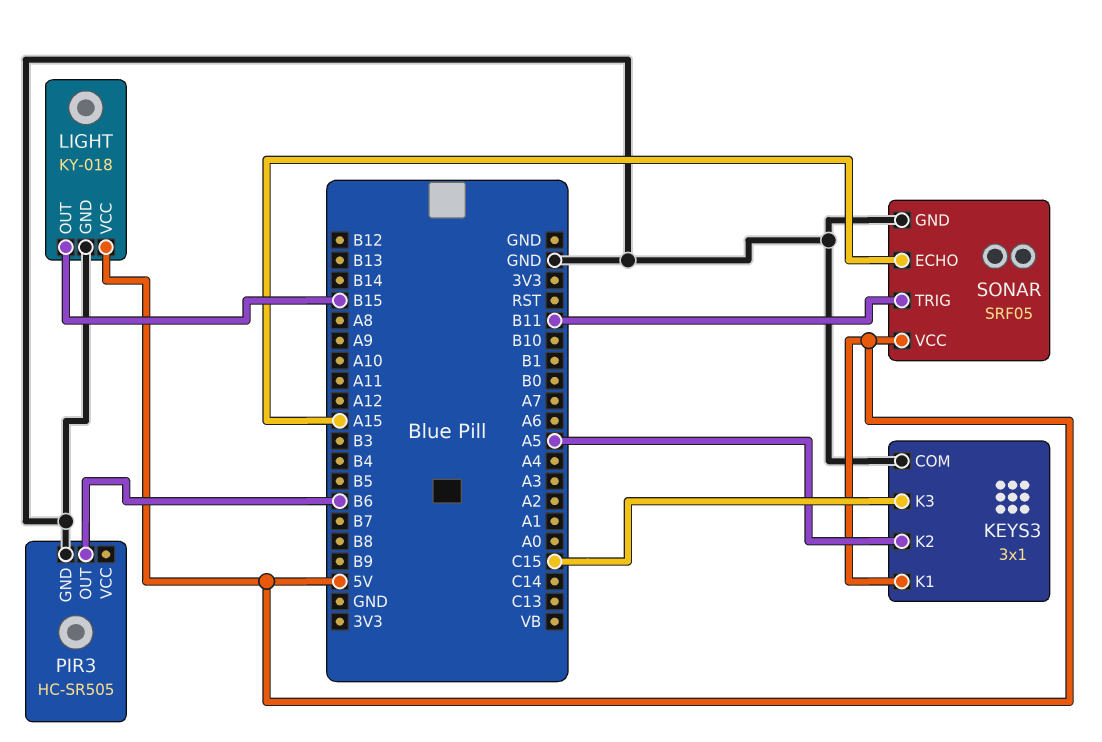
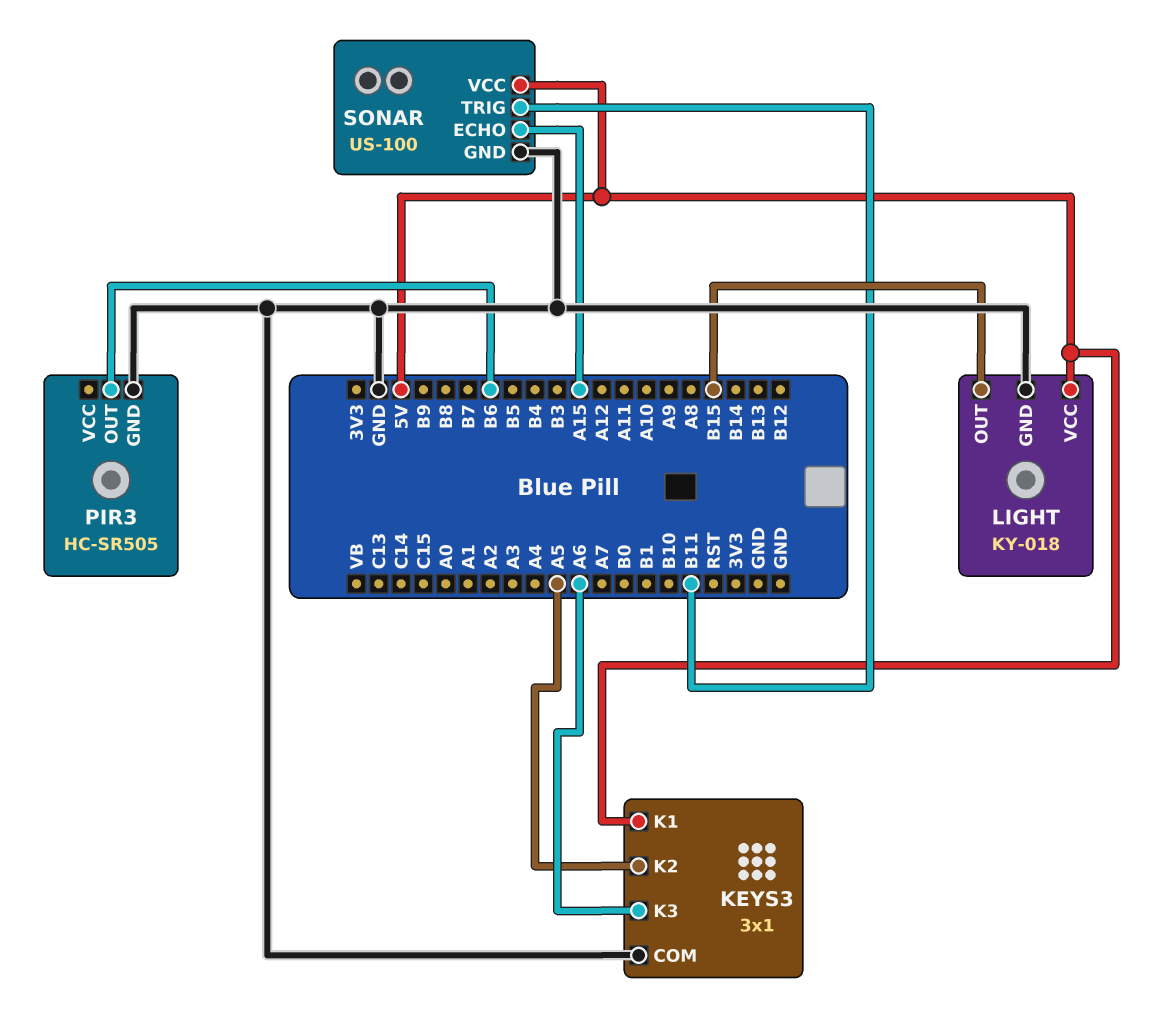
KEYS3 pin K3: C15 -> A6
SONAR: SRF05 -> US-100

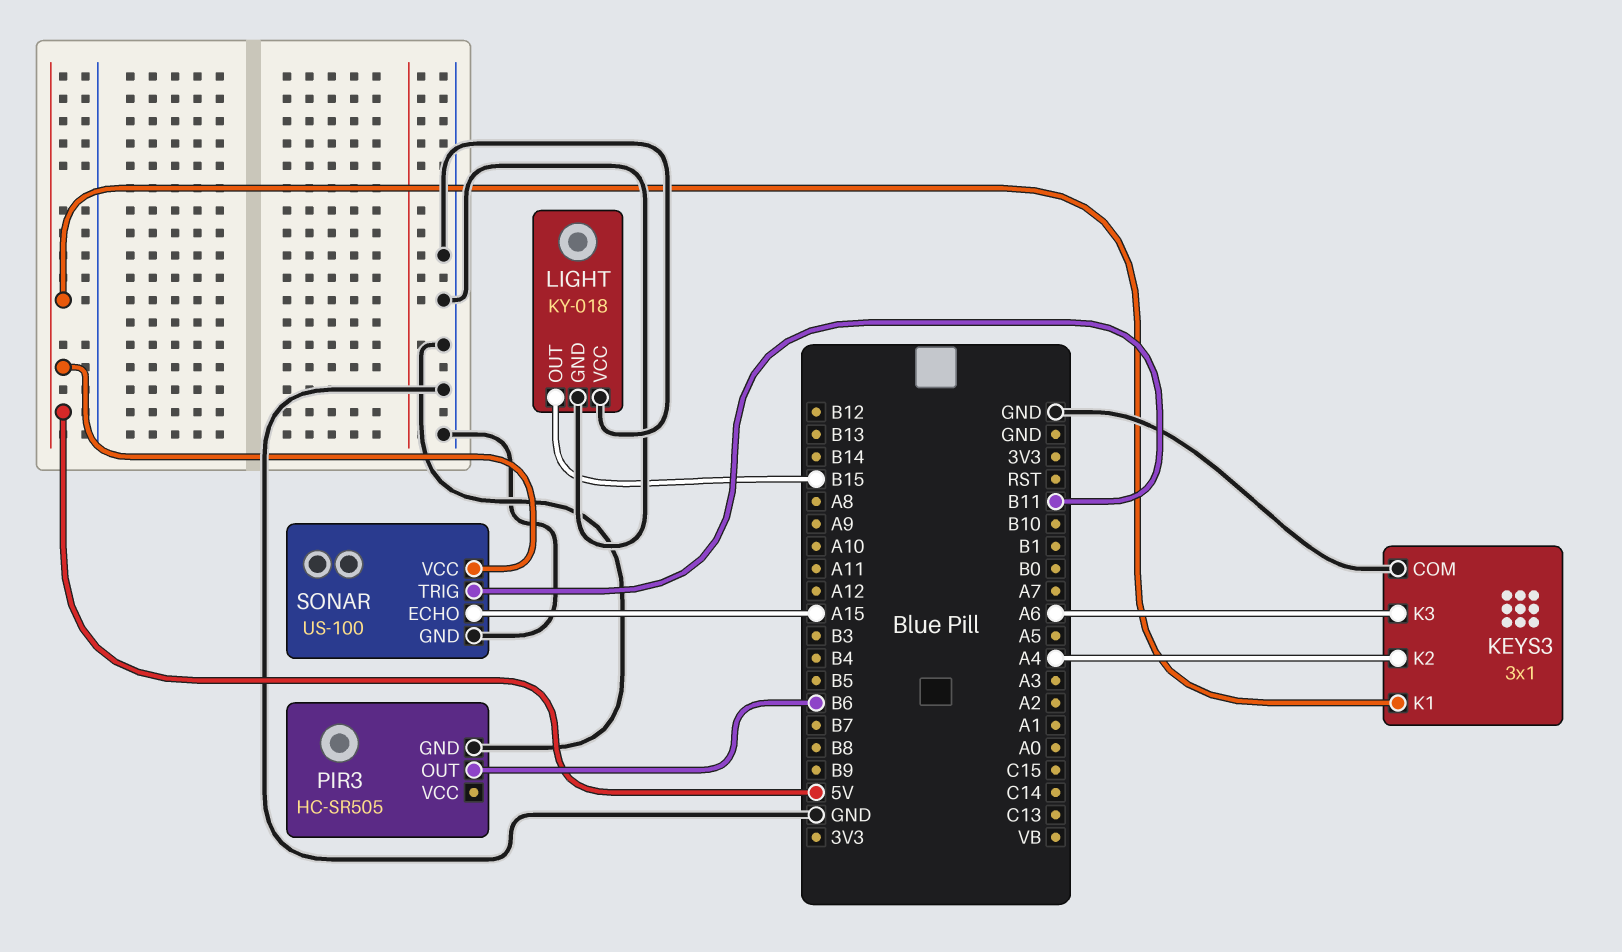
KEYS3 pin K2: A5 -> A4
LIGHT pin VCC: 5V -> GND

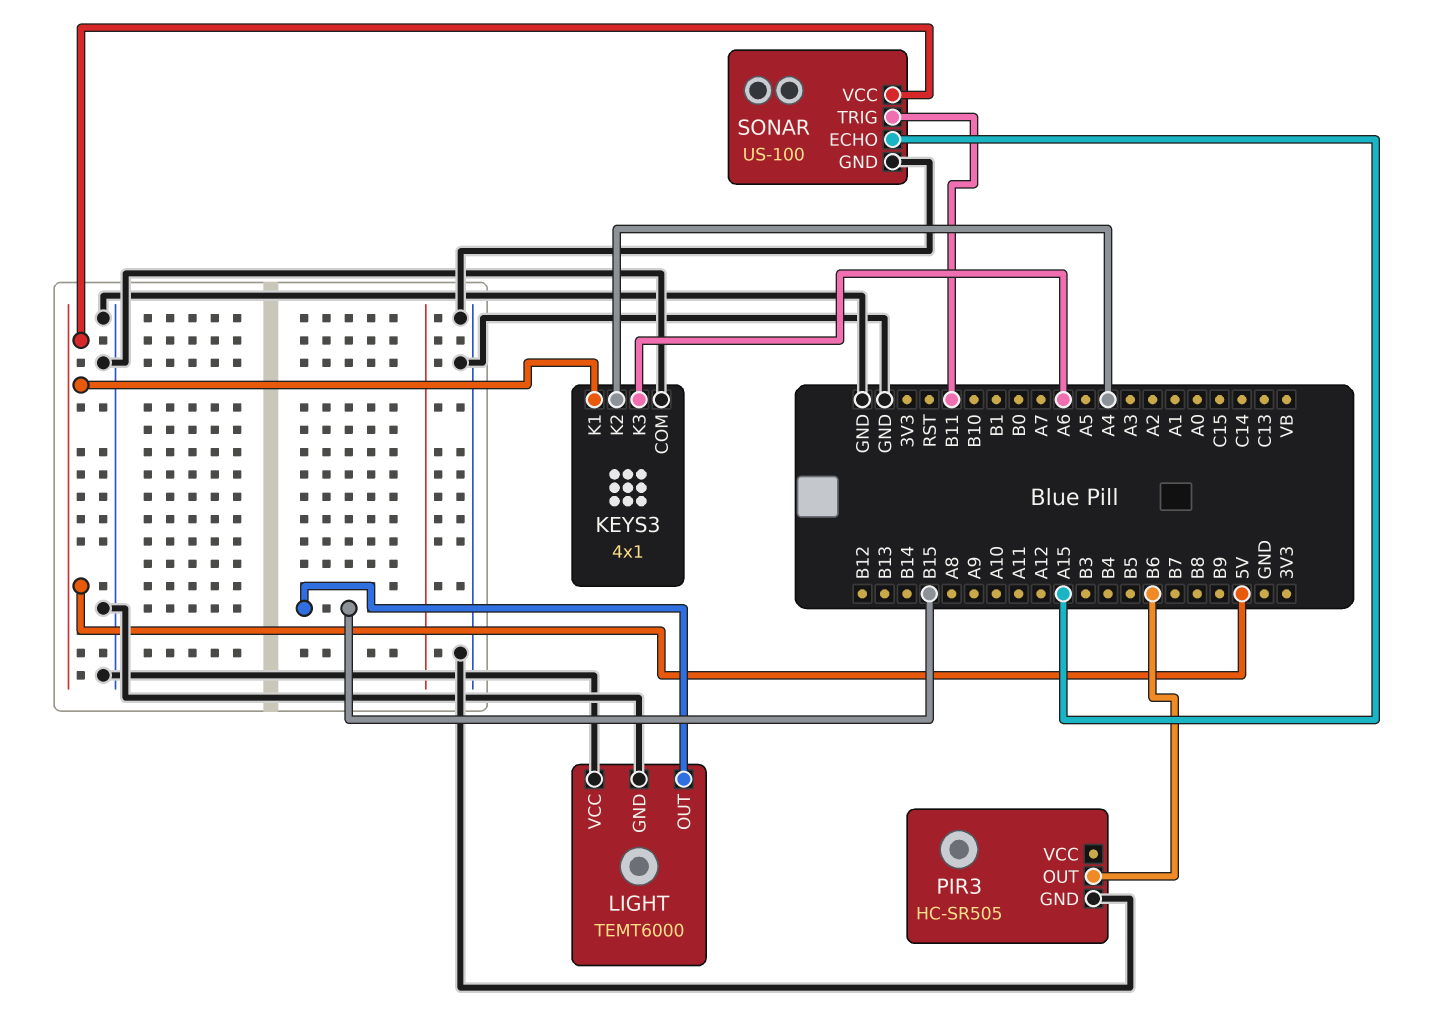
KEYS3: 3x1 -> 4x1
LIGHT: KY-018 -> TEMT6000

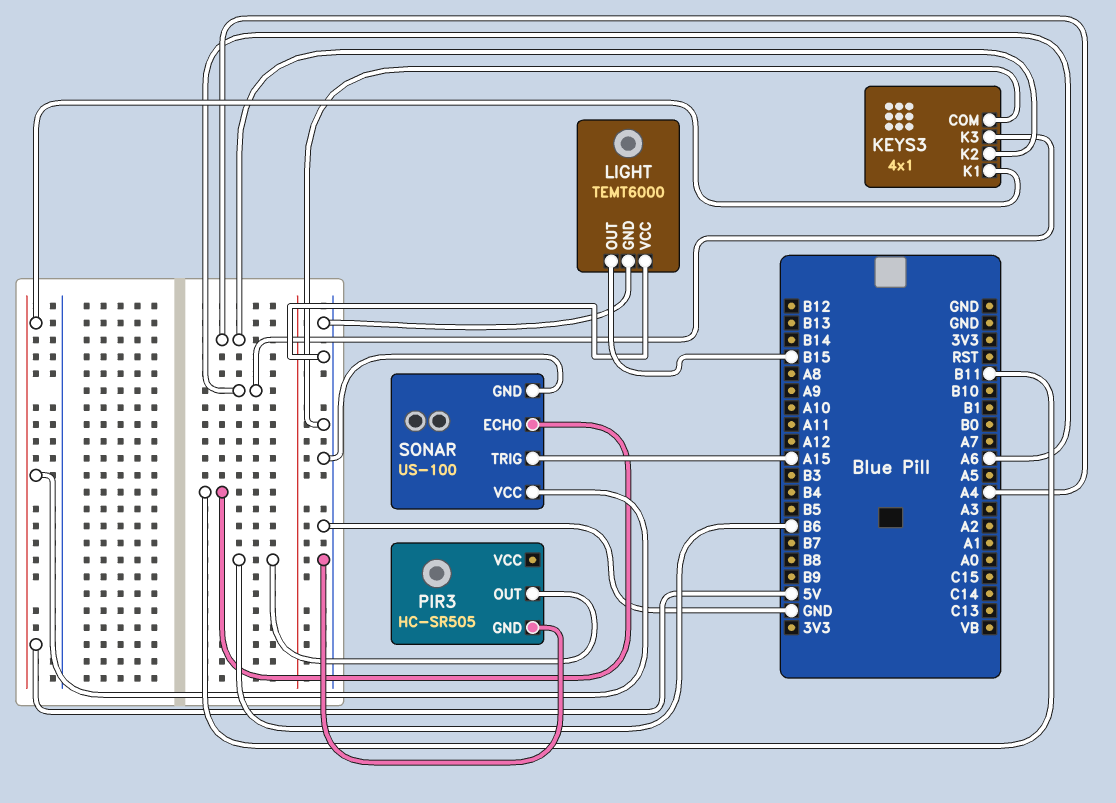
SONAR pin ECHO: A15 -> B11
SONAR pin TRIG: B11 -> A15

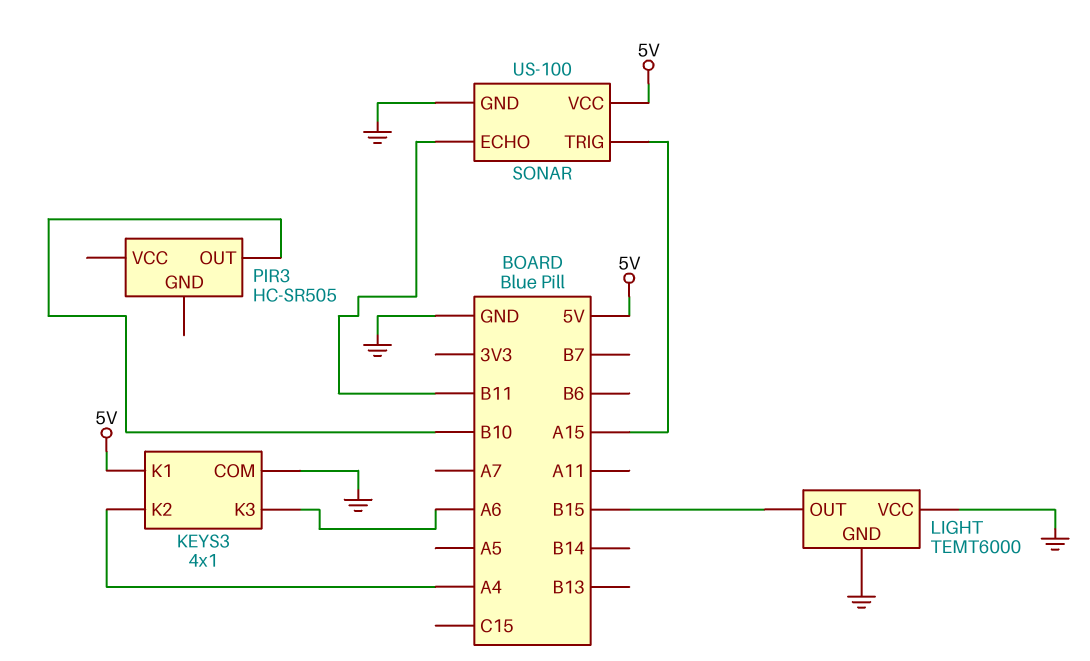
PIR3 pin GND: GND -> none
PIR3 pin OUT: B6 -> B10

